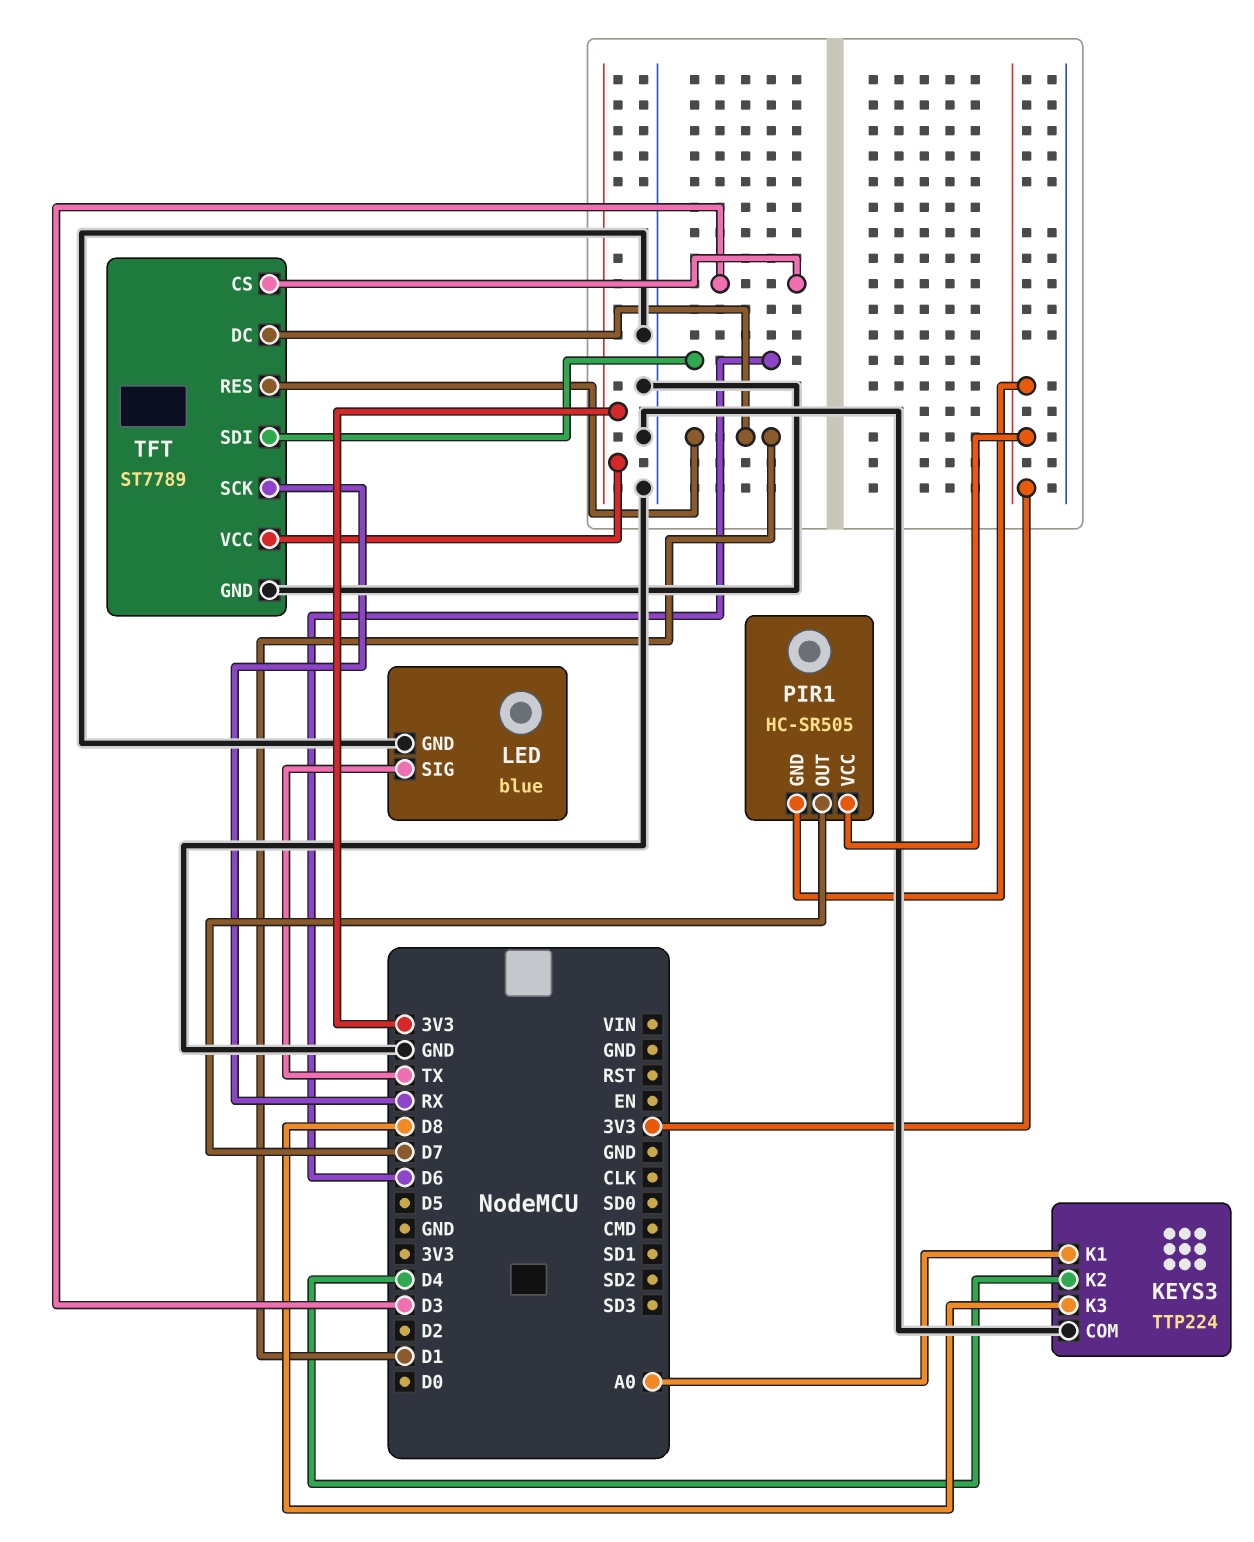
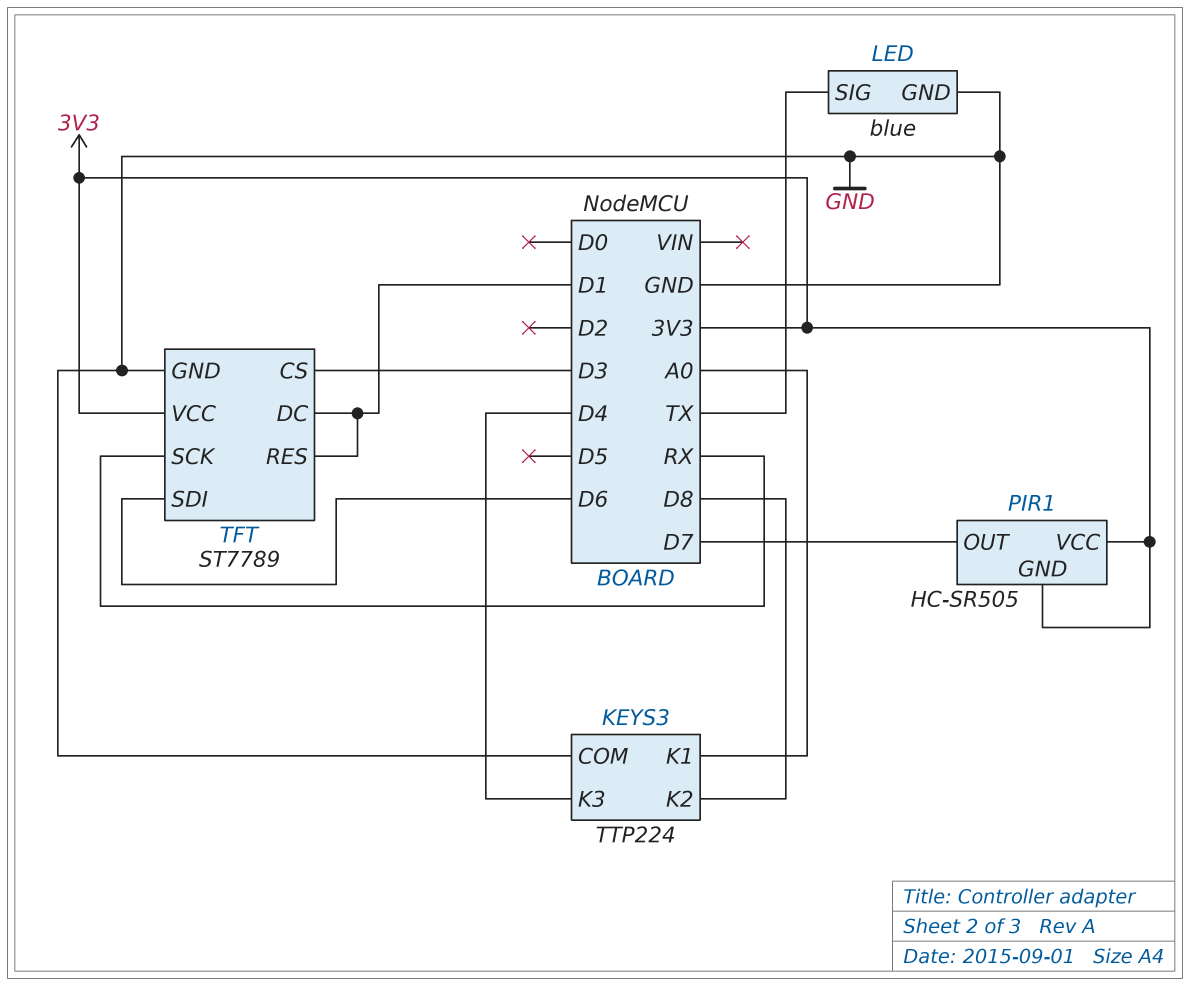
KEYS3 pin K2: D4 -> D8
KEYS3 pin K3: D8 -> D4

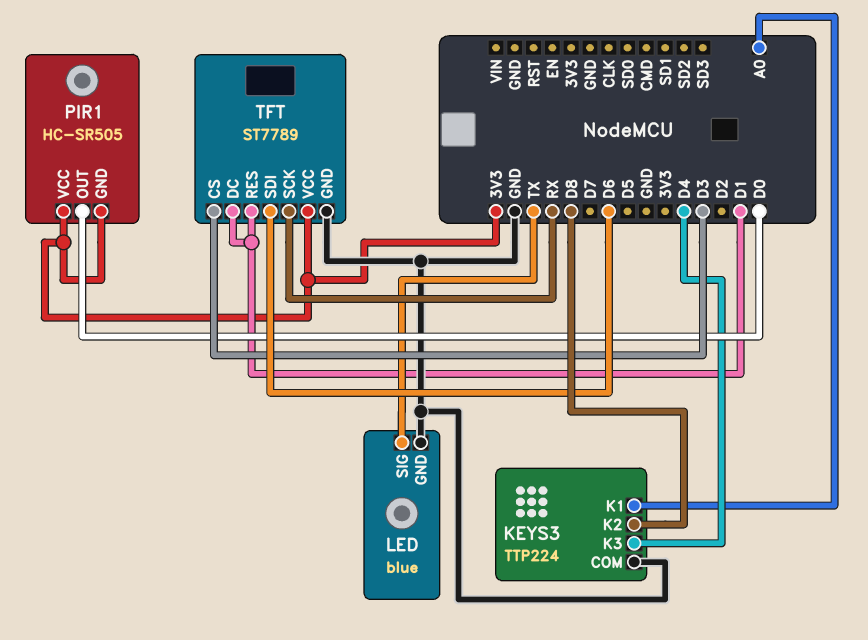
PIR1 pin OUT: D7 -> D0

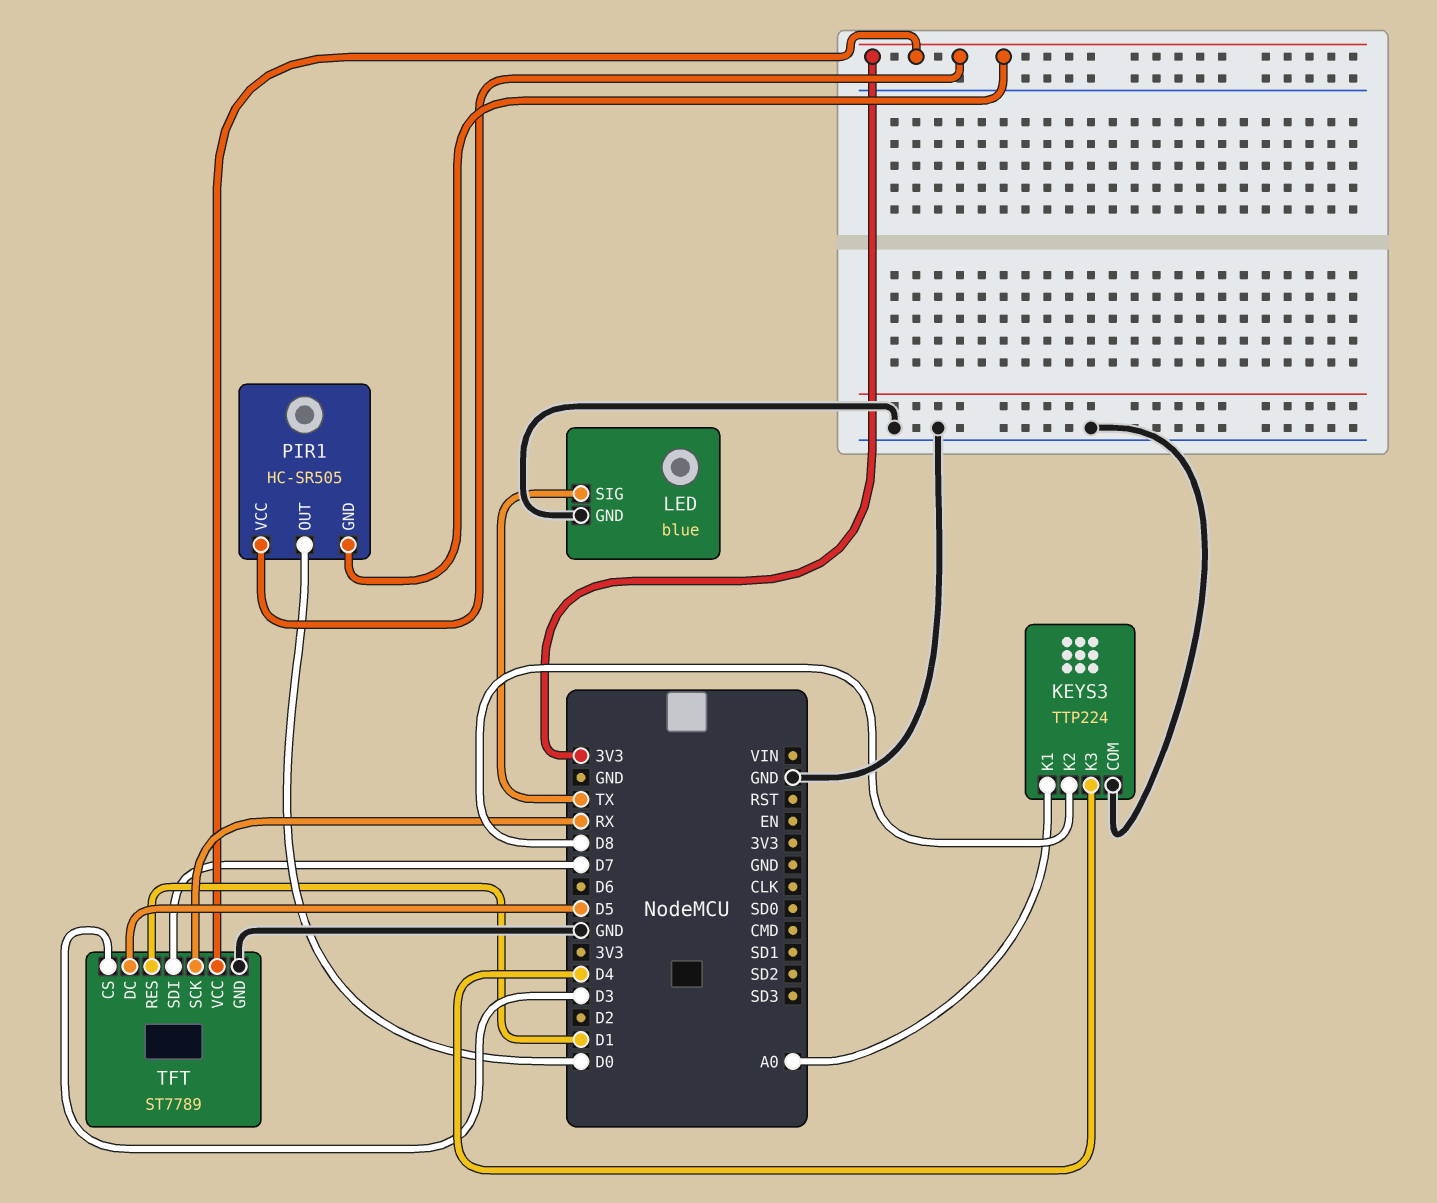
TFT pin DC: D1 -> D5
TFT pin SDI: D6 -> D7

